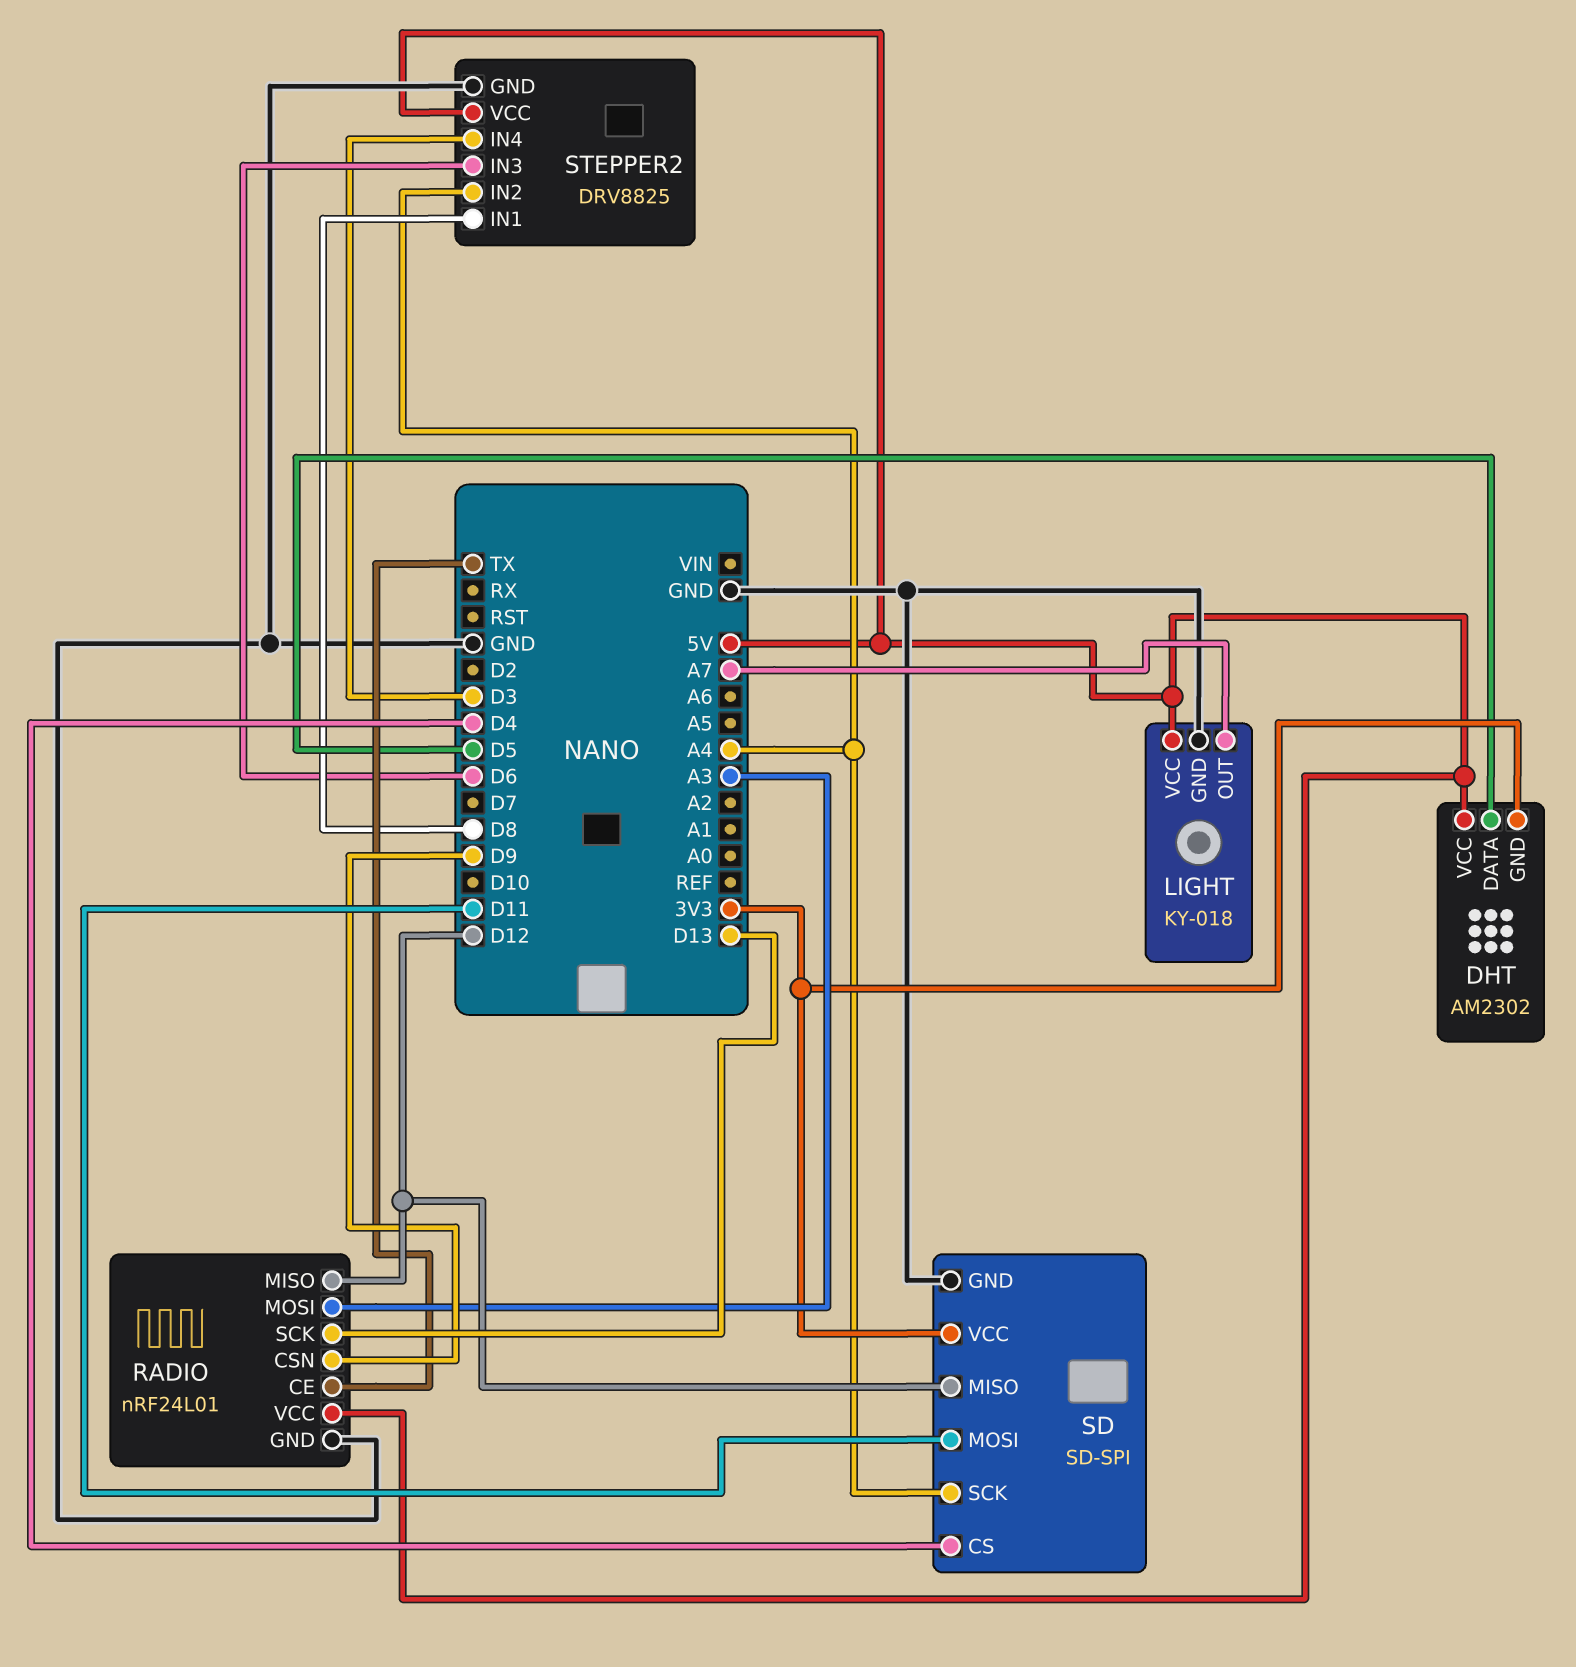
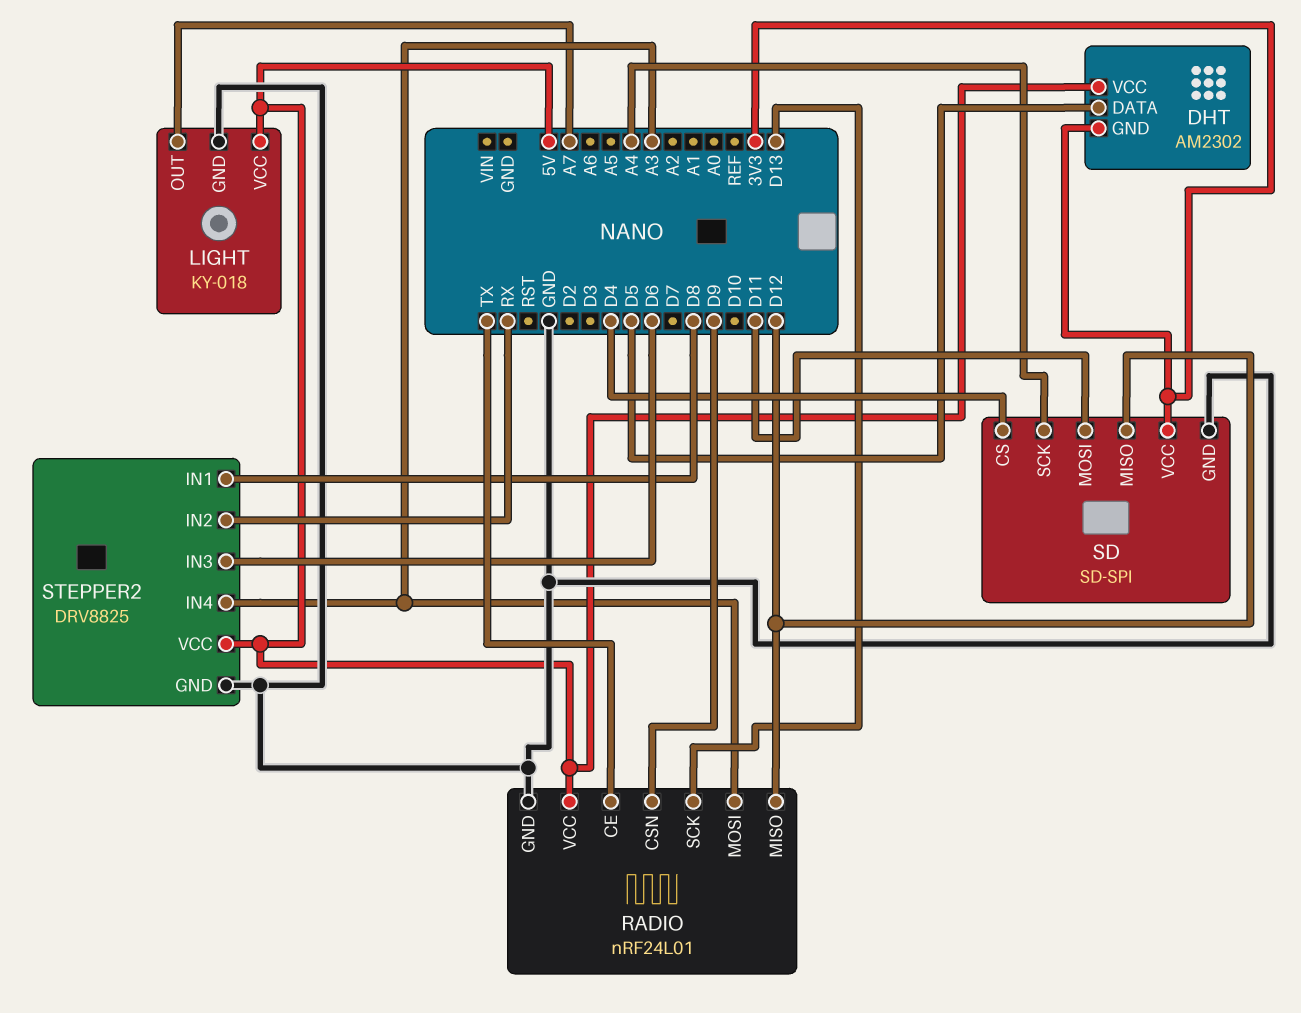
STEPPER2 pin IN2: A4 -> RX
STEPPER2 pin IN4: D3 -> A3

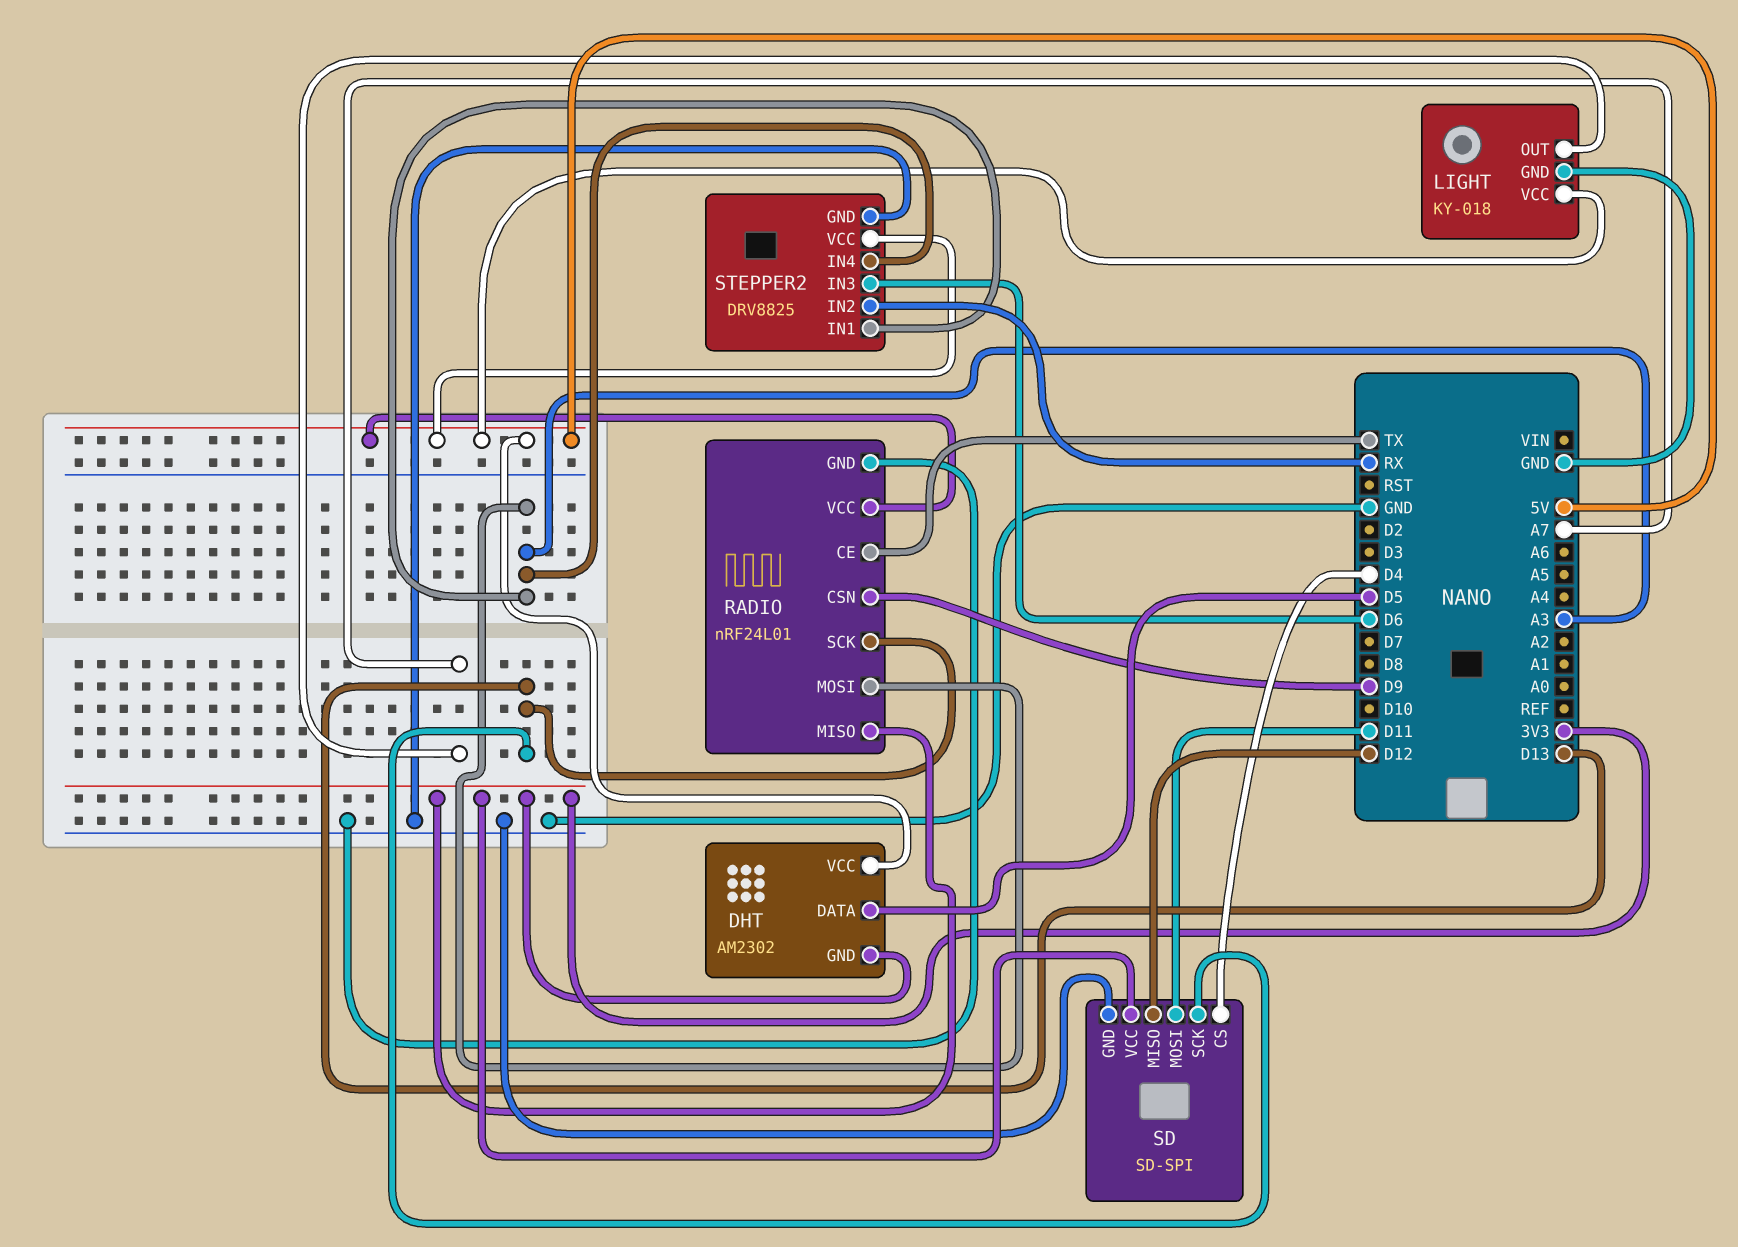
RADIO pin MISO: D12 -> 3V3
SD pin SCK: A4 -> D13
STEPPER2 pin IN1: D8 -> A3

